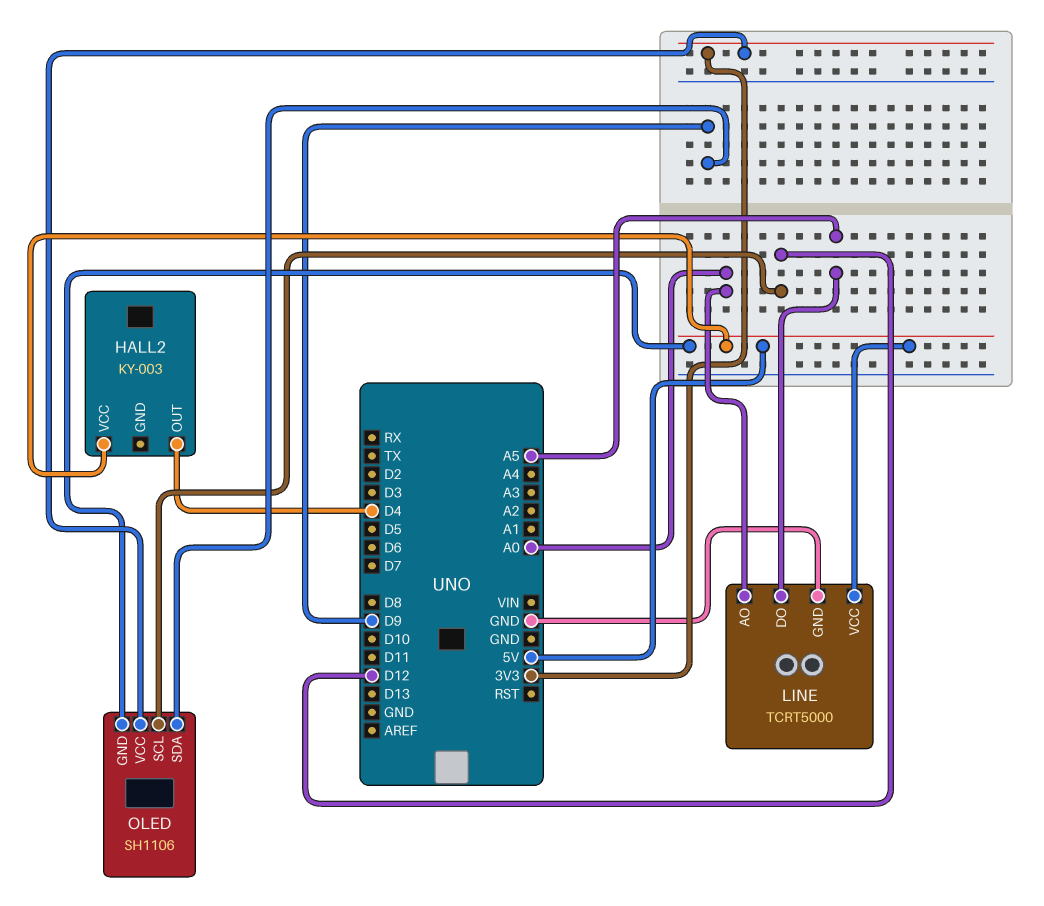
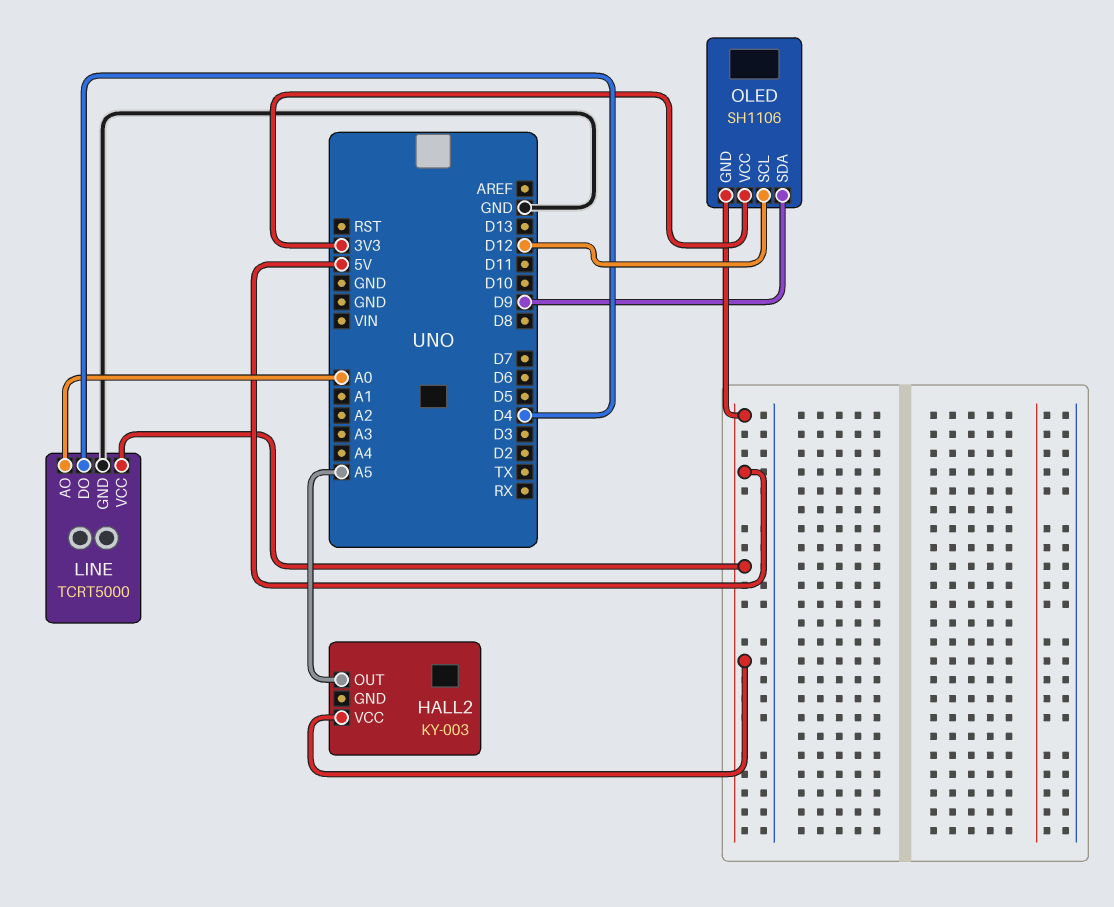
HALL2 pin OUT: D4 -> A5
LINE pin DO: A5 -> D4

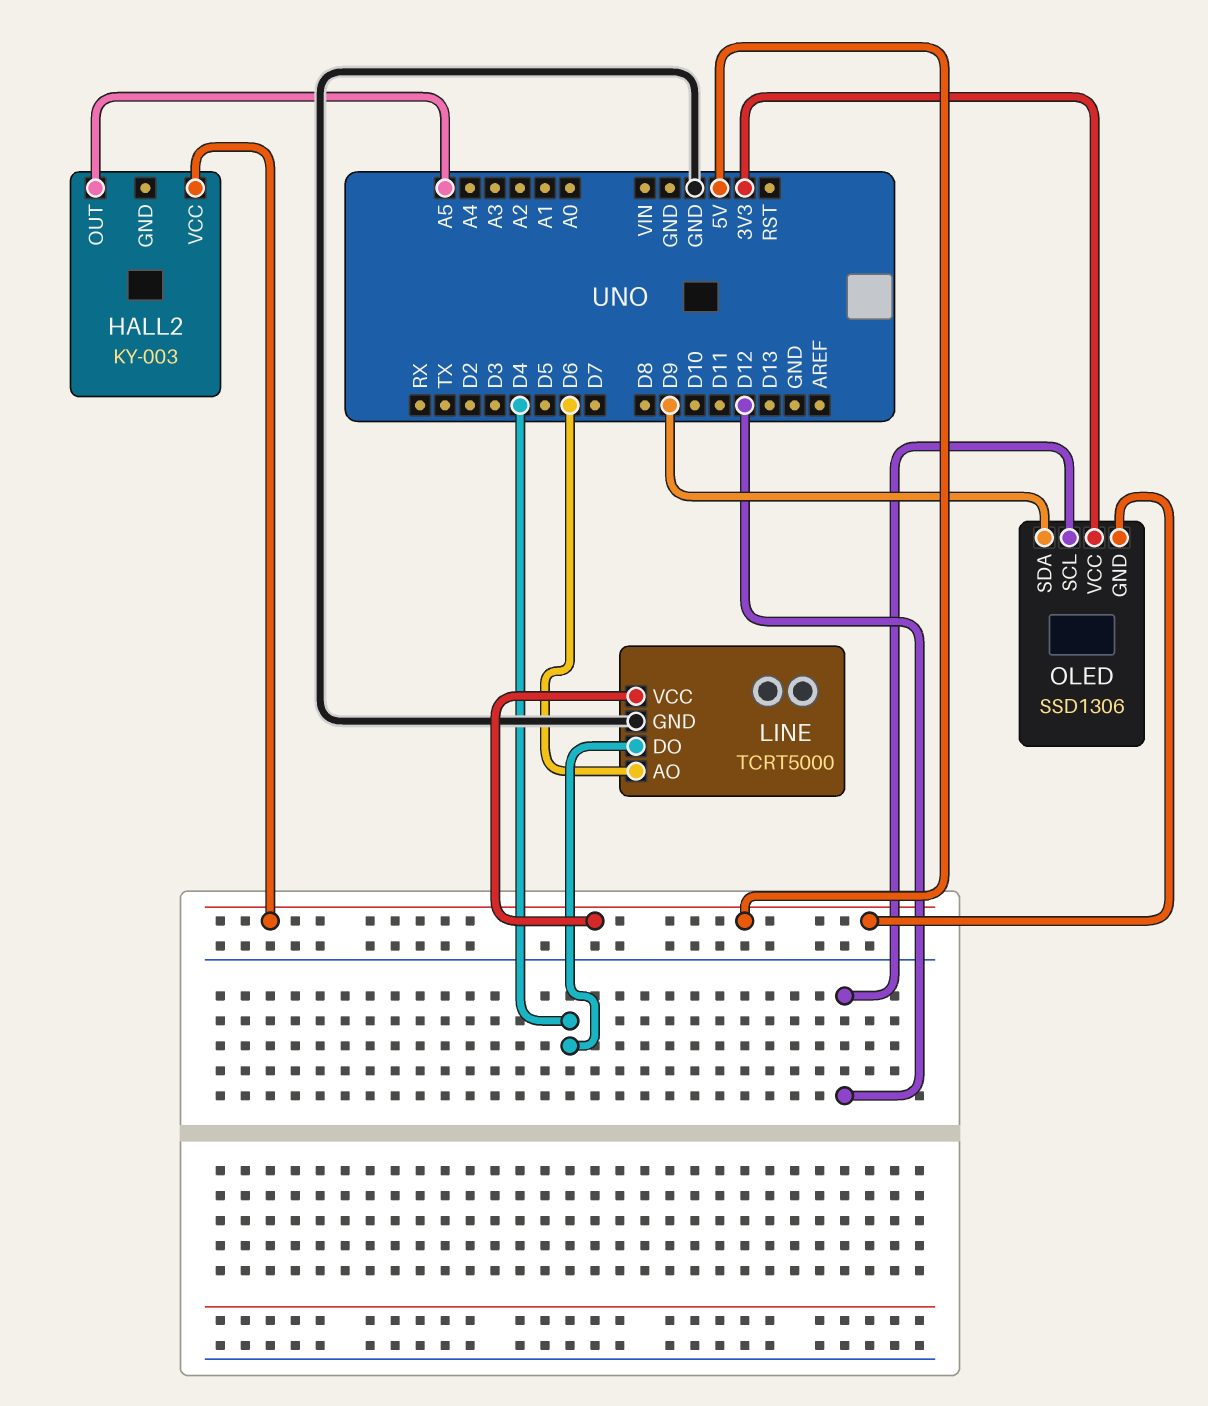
LINE pin AO: A0 -> D6
OLED: SH1106 -> SSD1306

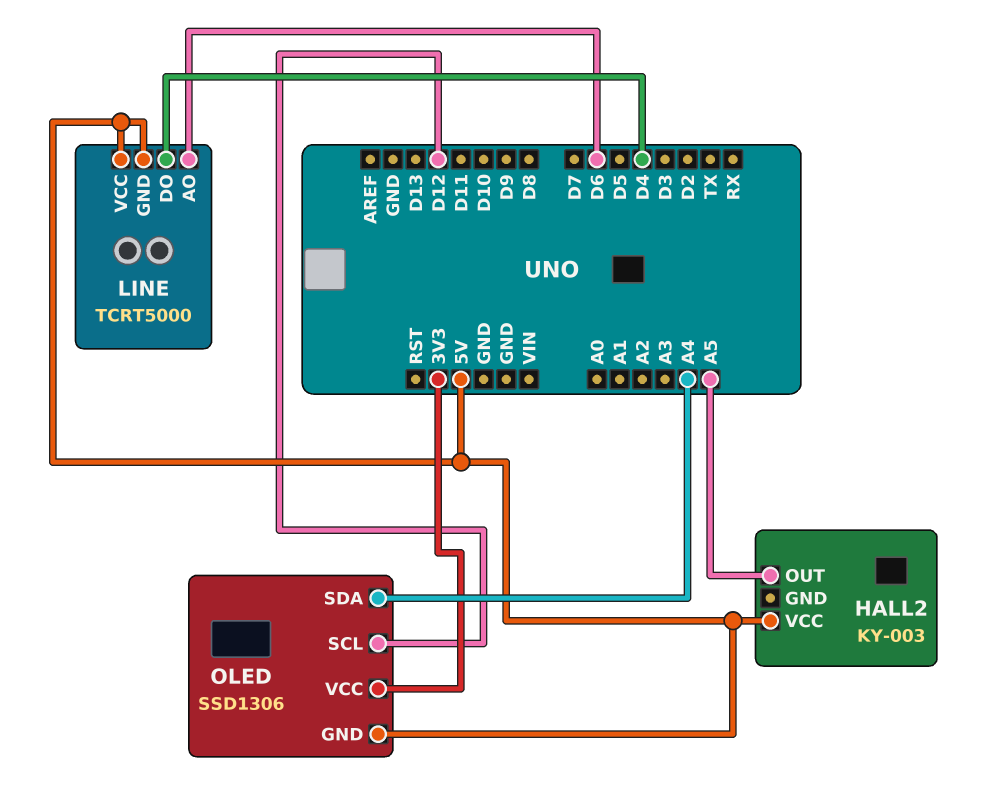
LINE pin GND: GND -> 5V
OLED pin SDA: D9 -> A4

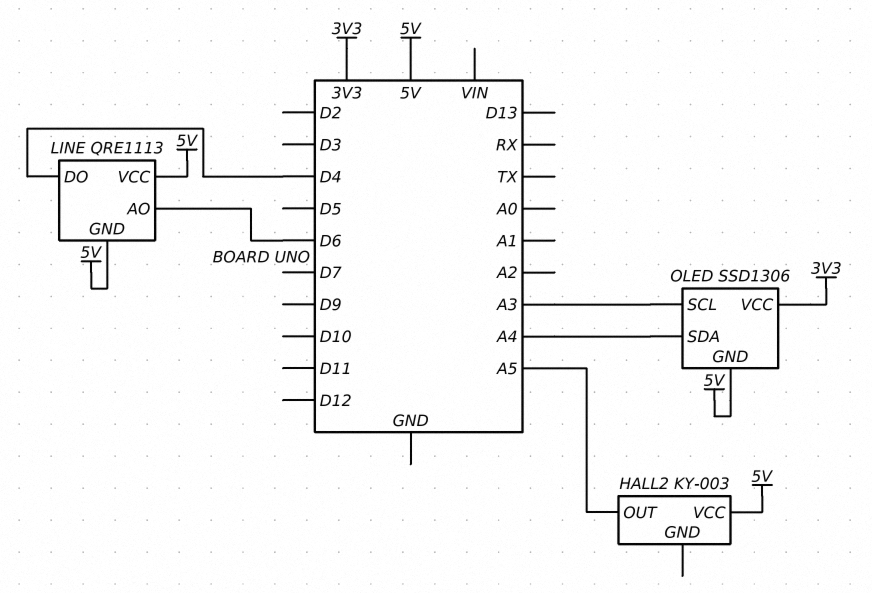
LINE: TCRT5000 -> QRE1113
OLED pin SCL: D12 -> A3

